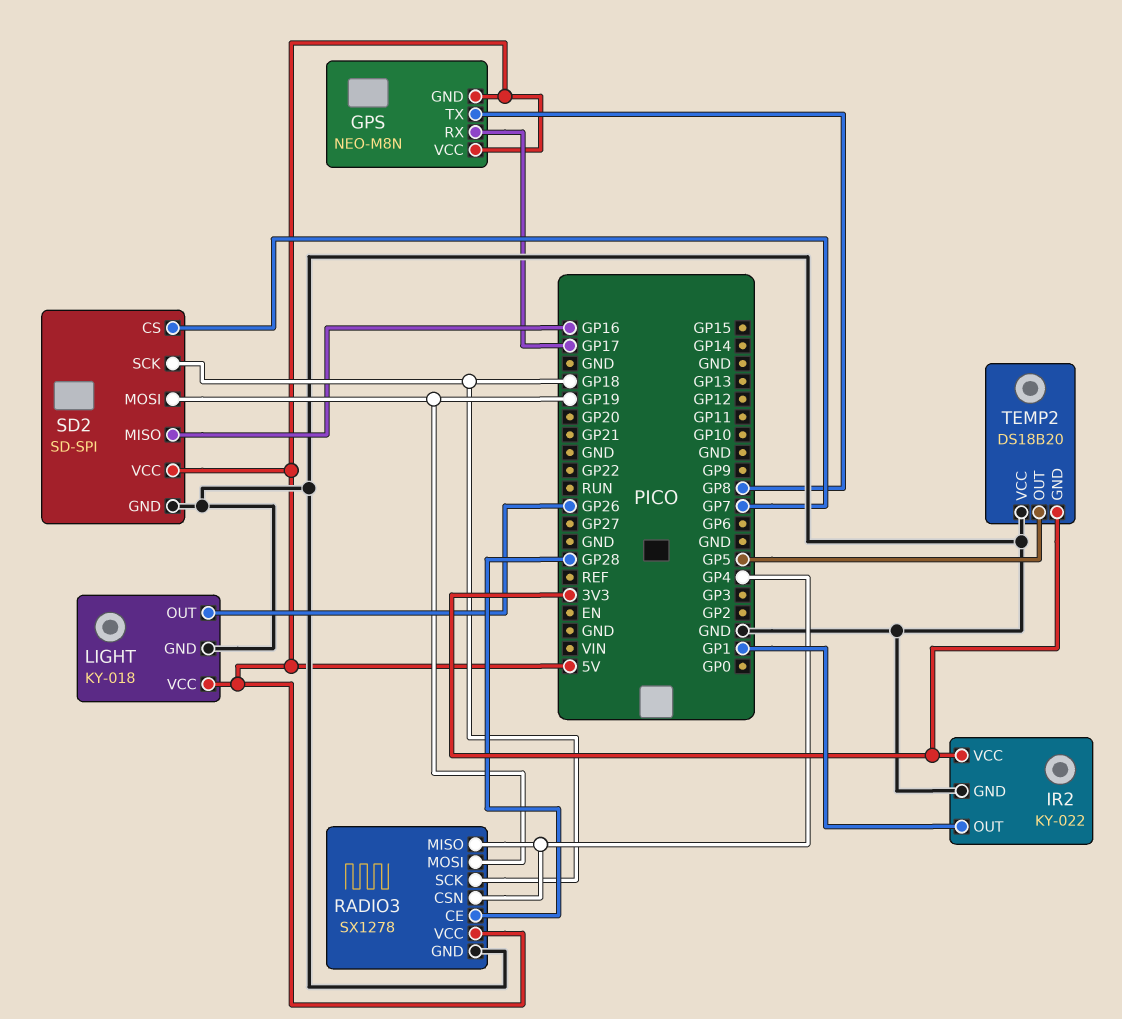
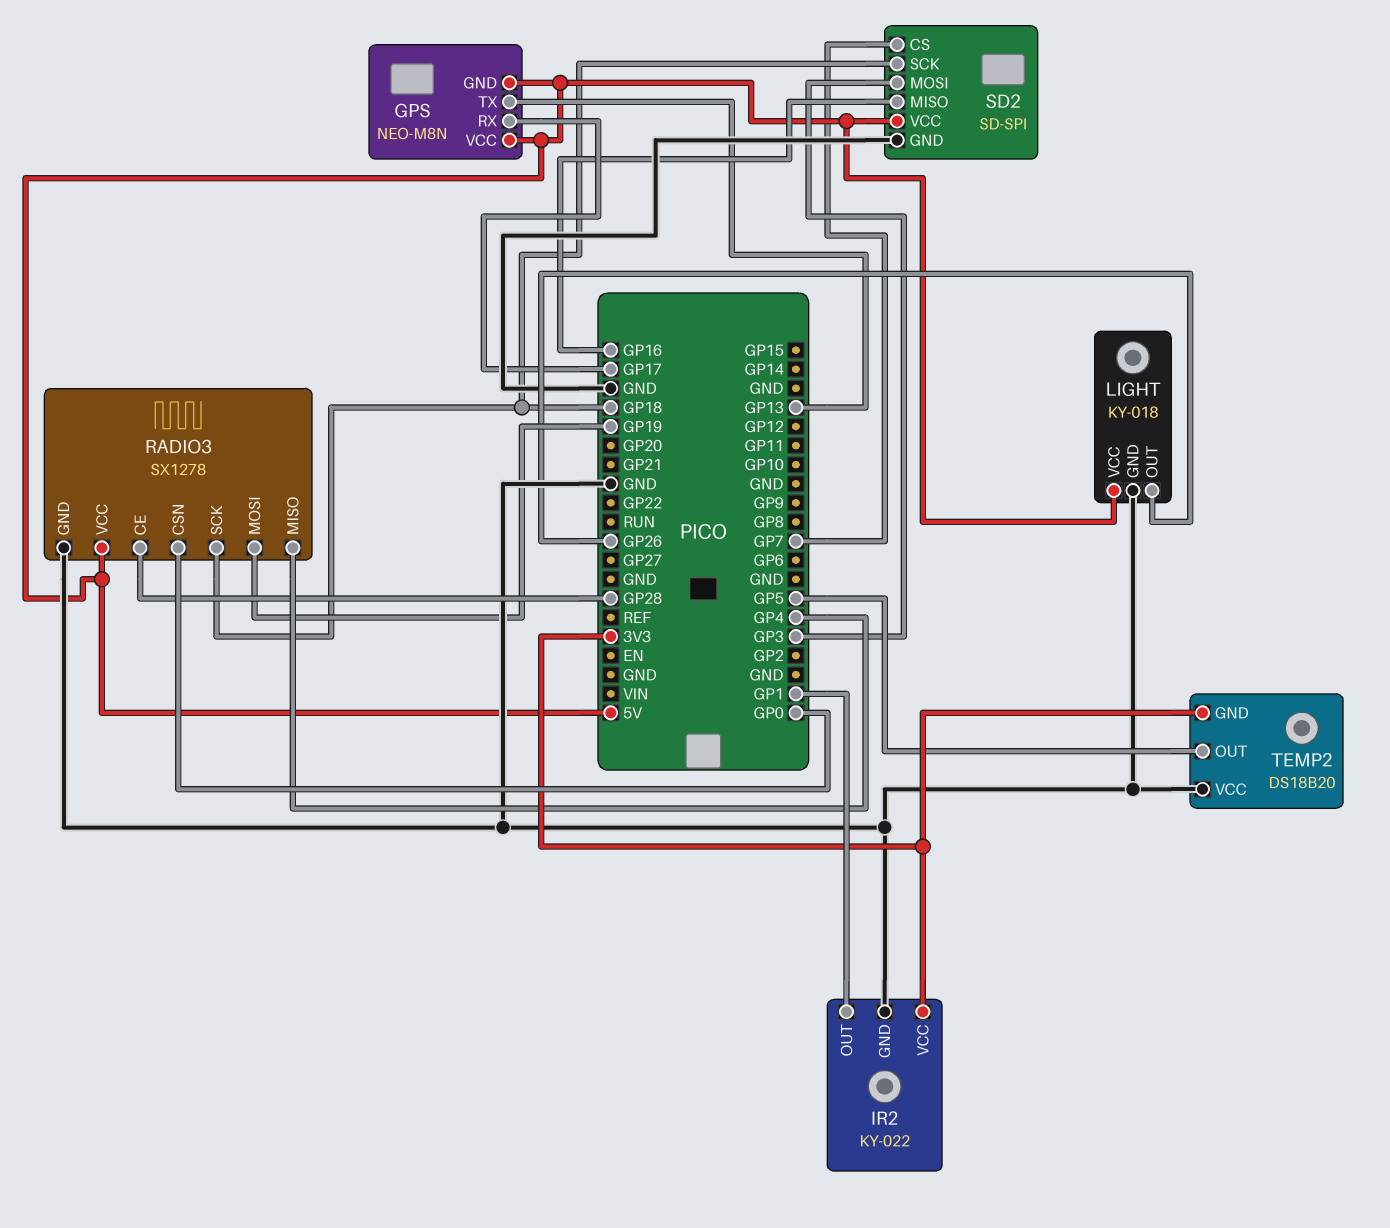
GPS pin TX: GP8 -> GP13
RADIO3 pin CSN: GP4 -> GP0
SD2 pin MOSI: GP19 -> GP3

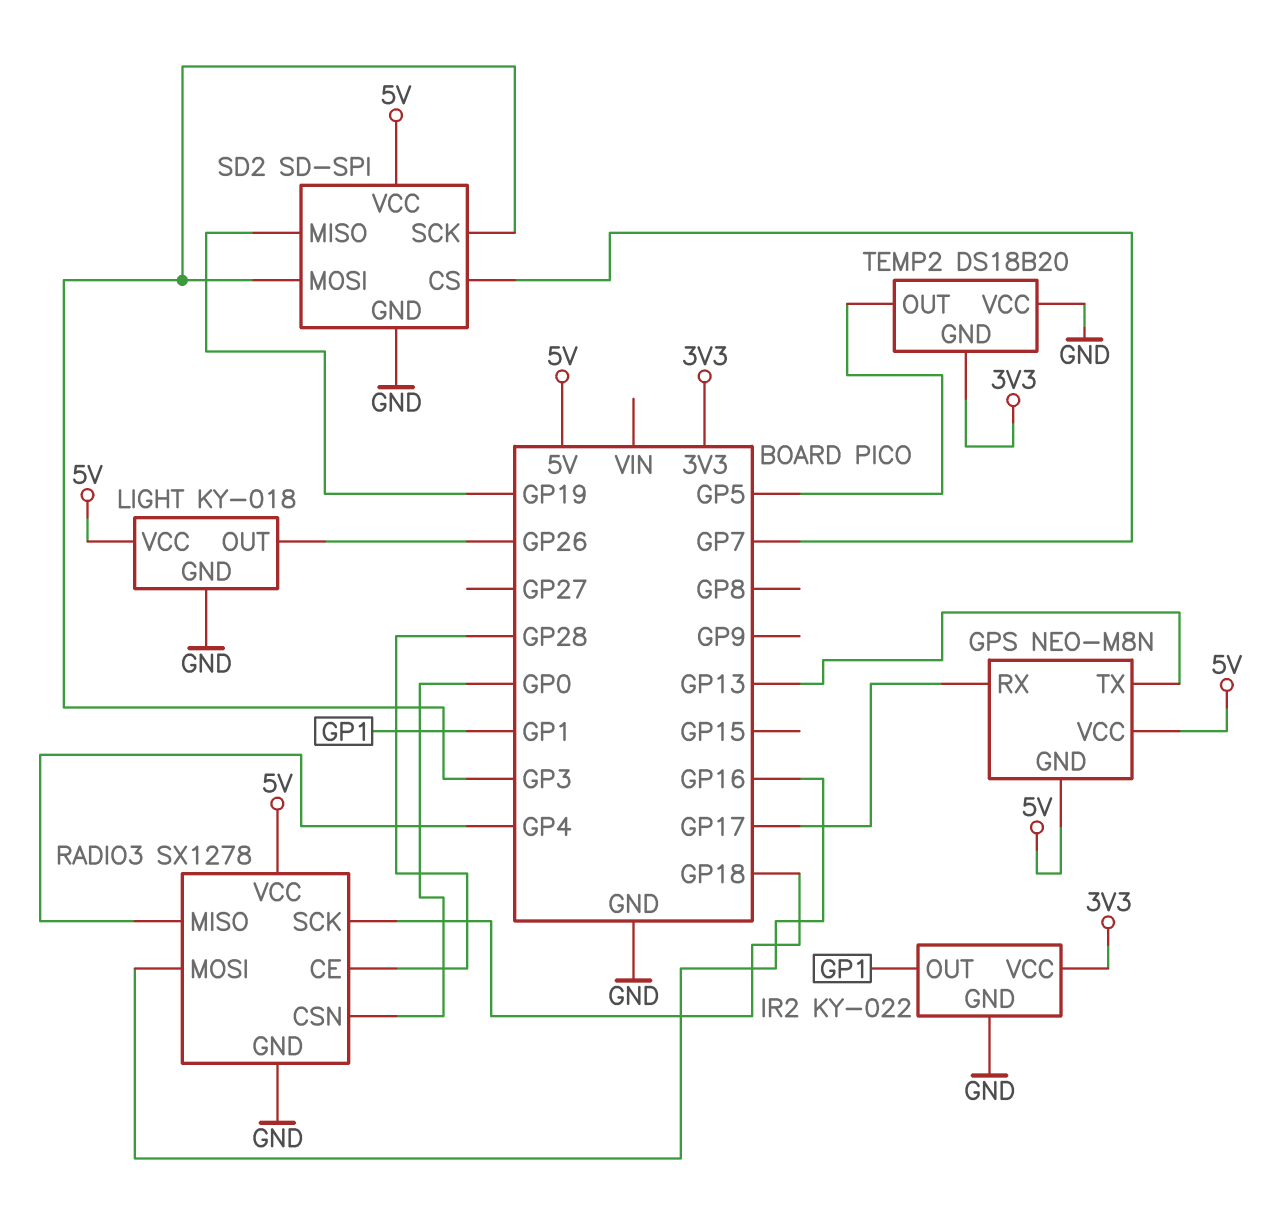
RADIO3 pin MOSI: GP19 -> GP16
SD2 pin MISO: GP16 -> GP19
SD2 pin SCK: GP18 -> GP3

